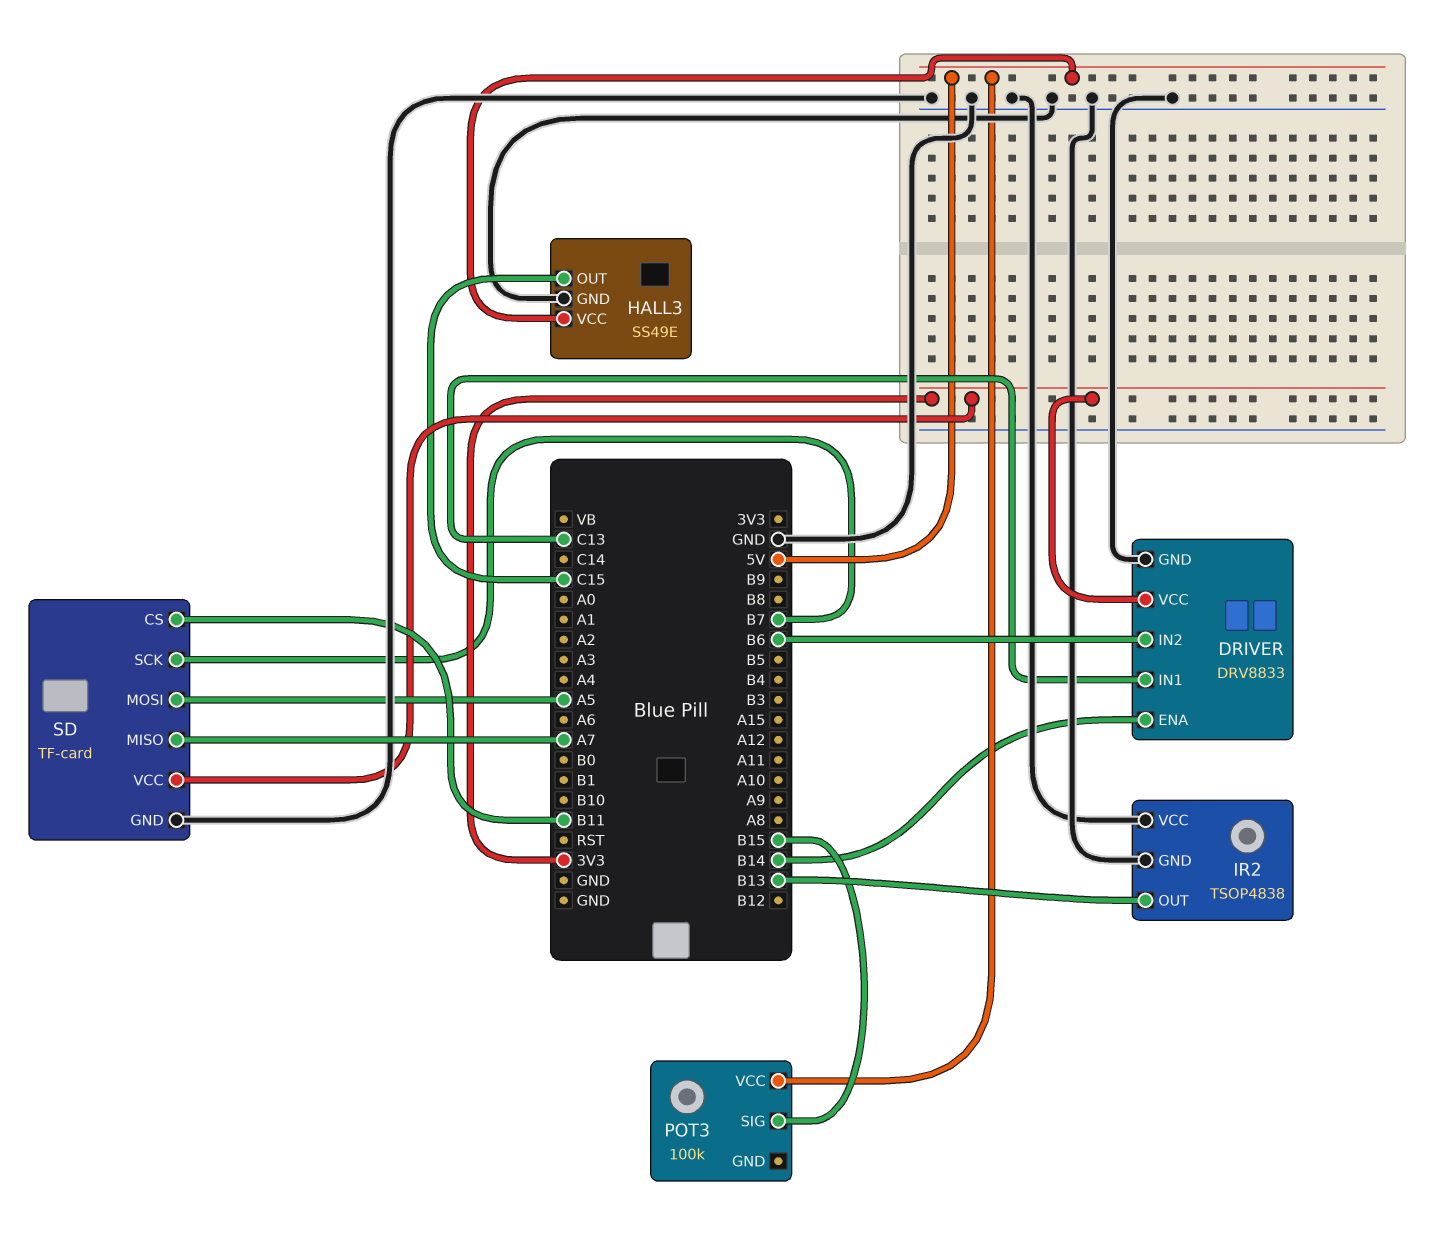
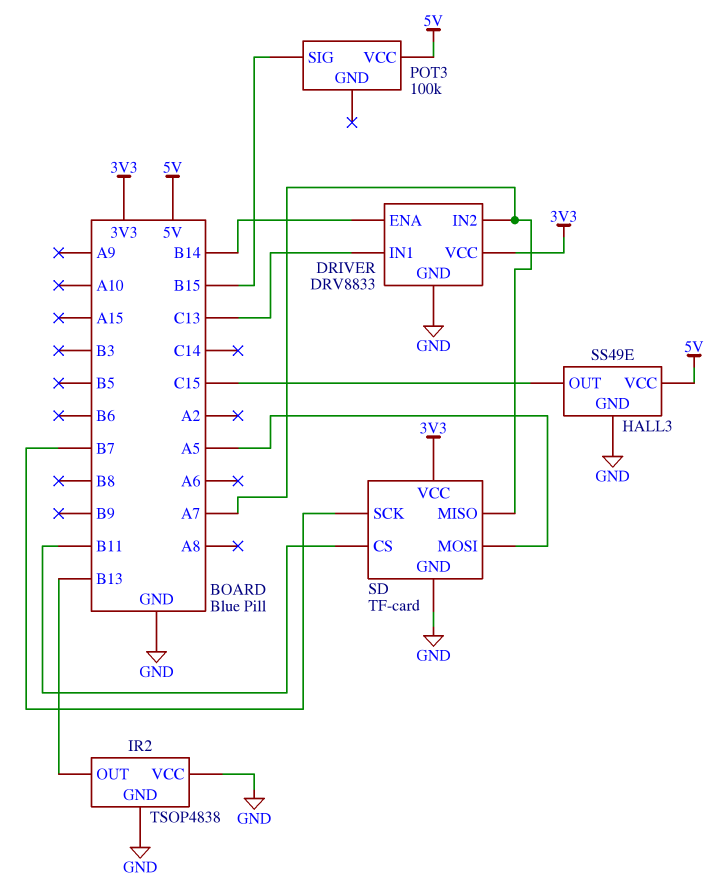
DRIVER pin IN2: B6 -> A7

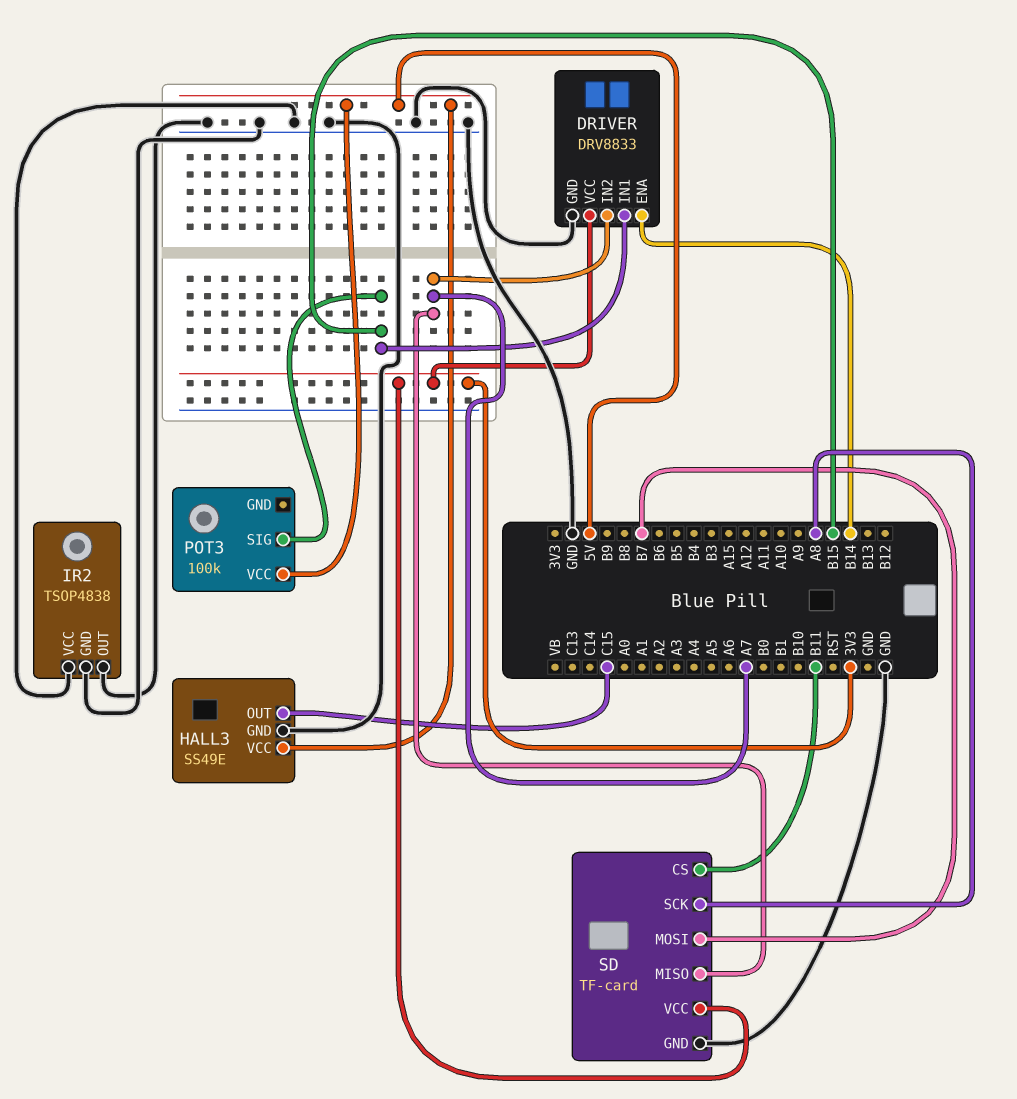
DRIVER pin IN1: C13 -> B15
IR2 pin OUT: B13 -> GND
SD pin MOSI: A5 -> B7
SD pin SCK: B7 -> A8

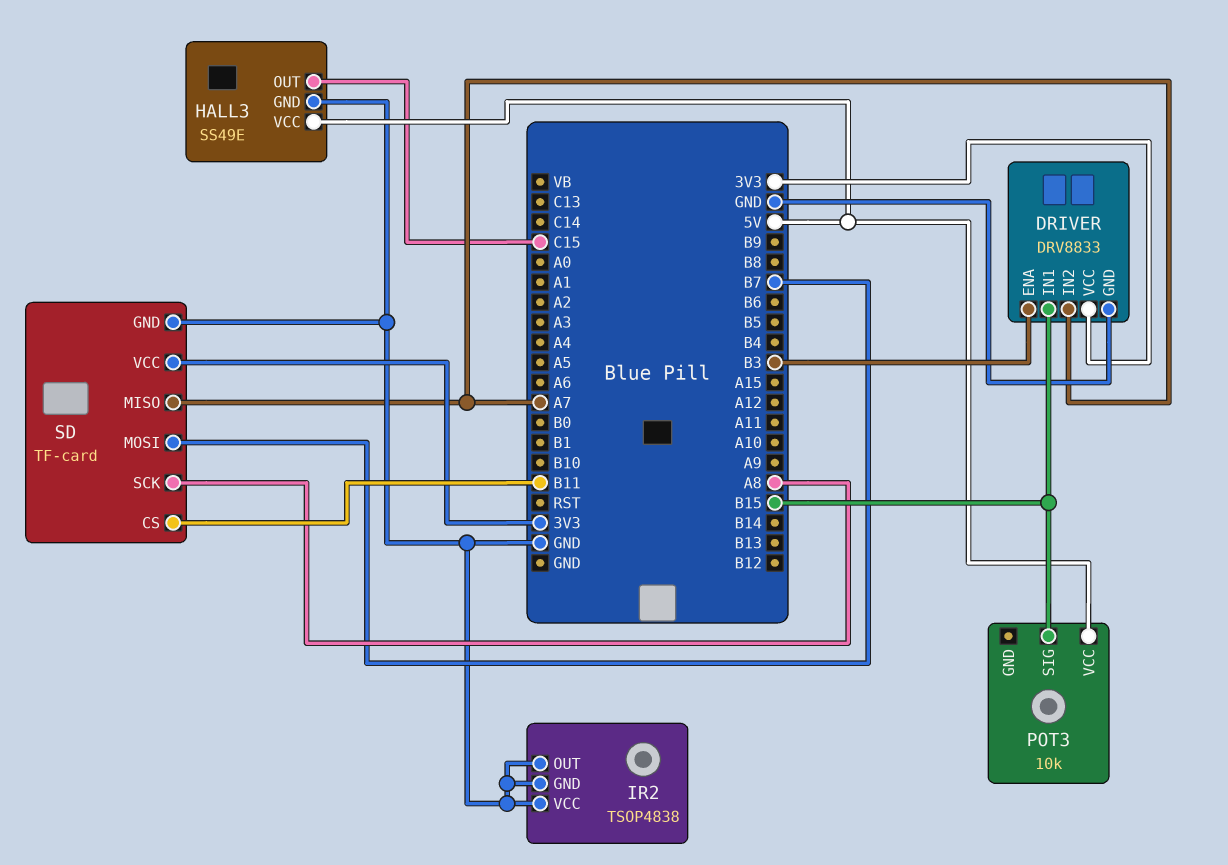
DRIVER pin ENA: B14 -> B3
POT3: 100k -> 10k

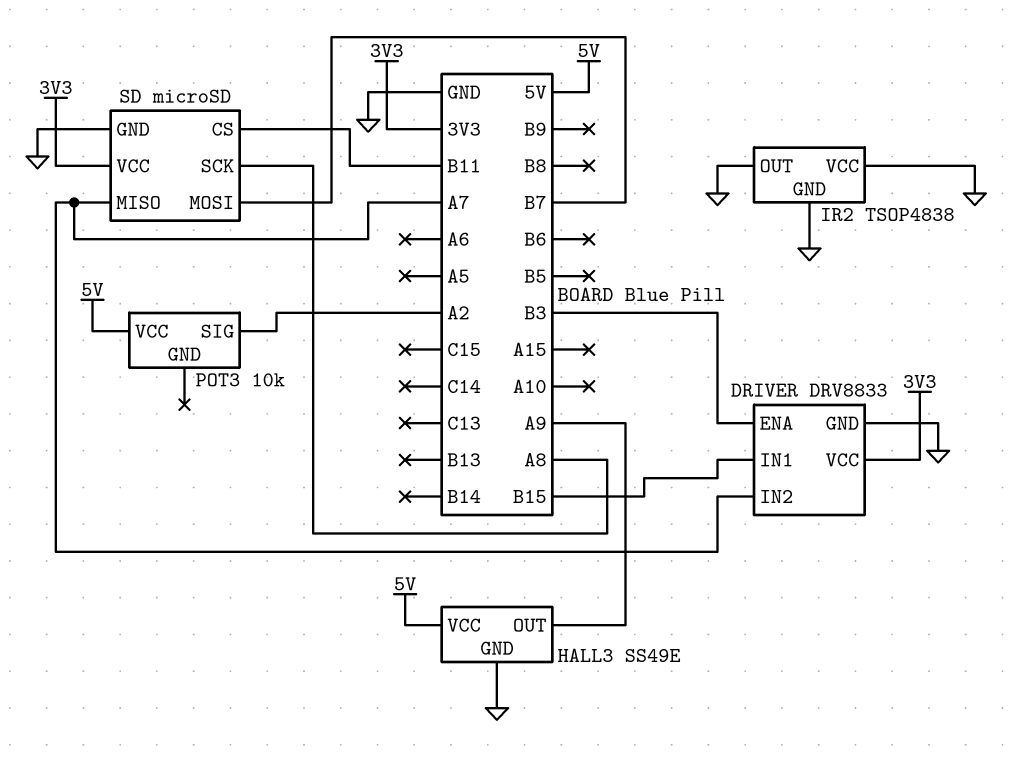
HALL3 pin OUT: C15 -> A9
POT3 pin SIG: B15 -> A2
SD: TF-card -> microSD

